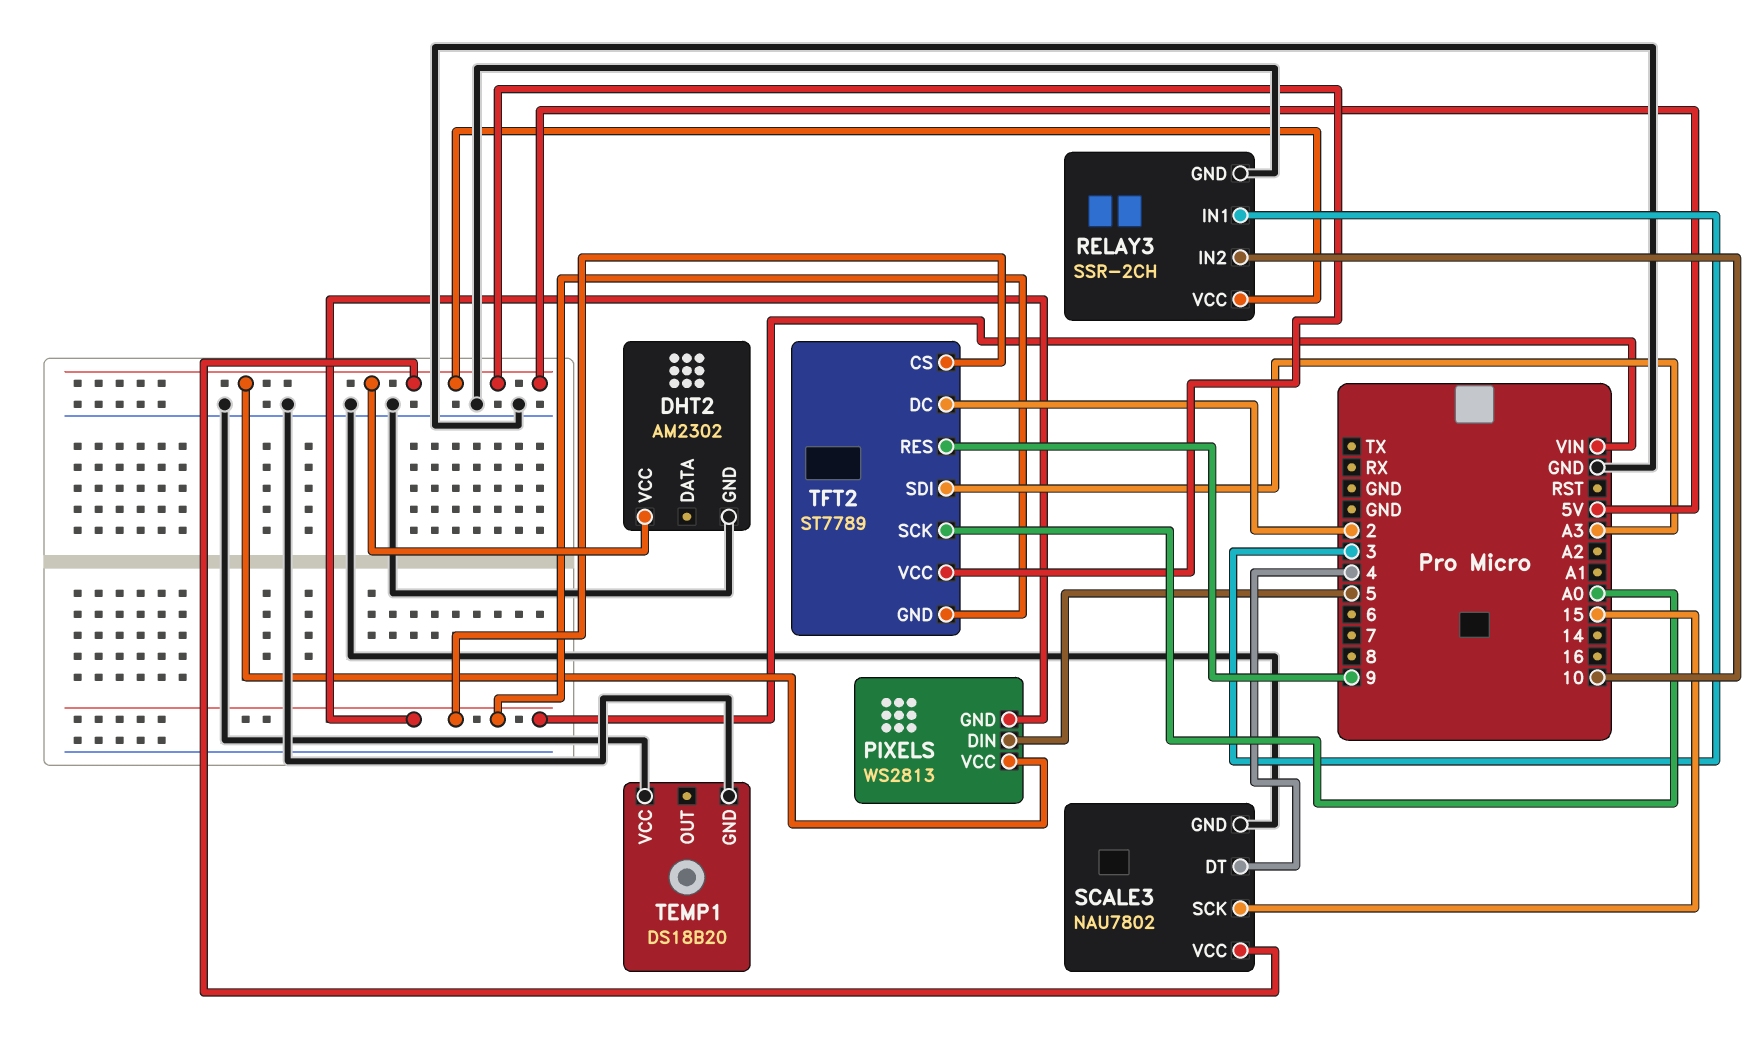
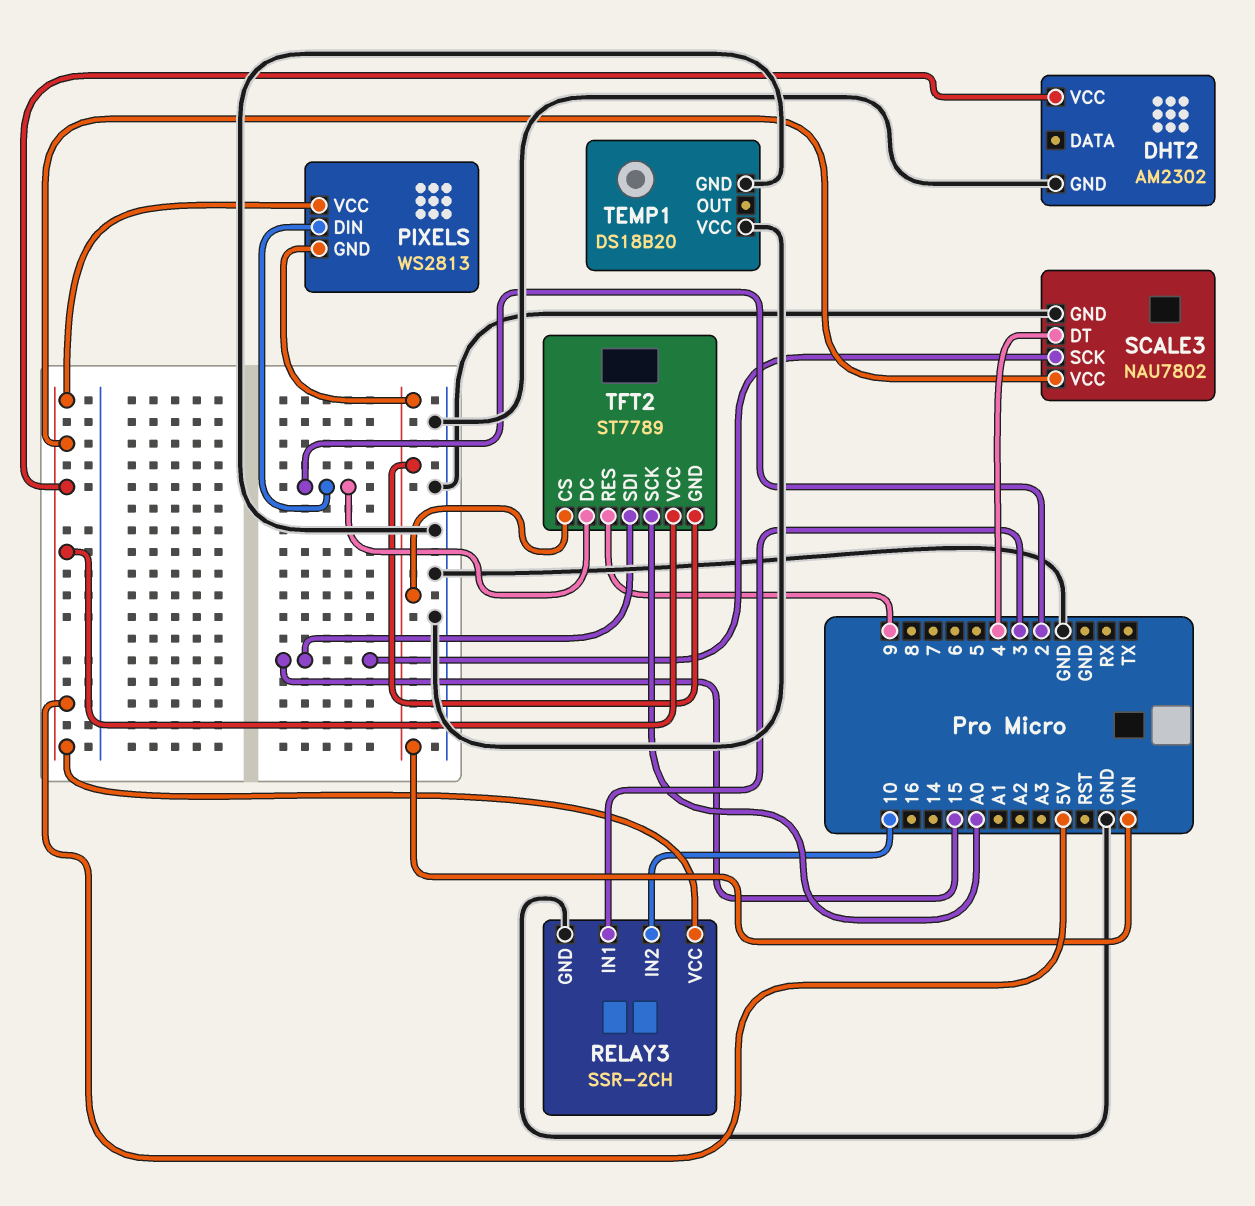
PIXELS pin DIN: 5 -> 2
TFT2 pin SDI: A3 -> 15

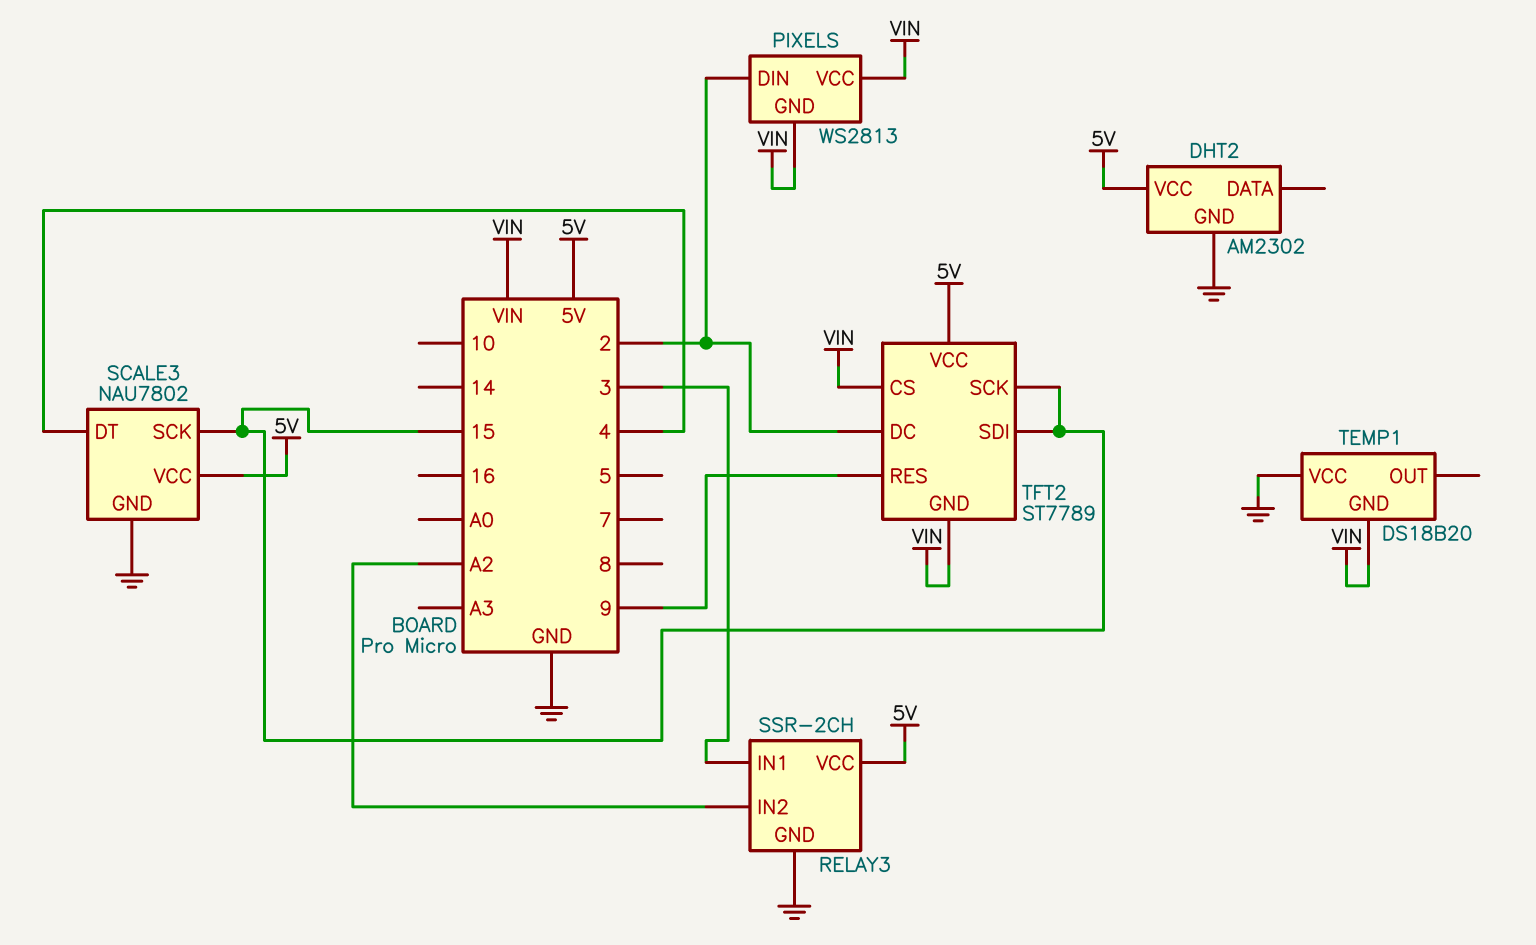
PIXELS pin VCC: 5V -> VIN
RELAY3 pin IN2: 10 -> A2
TEMP1 pin GND: GND -> VIN
TFT2 pin SCK: A0 -> 15

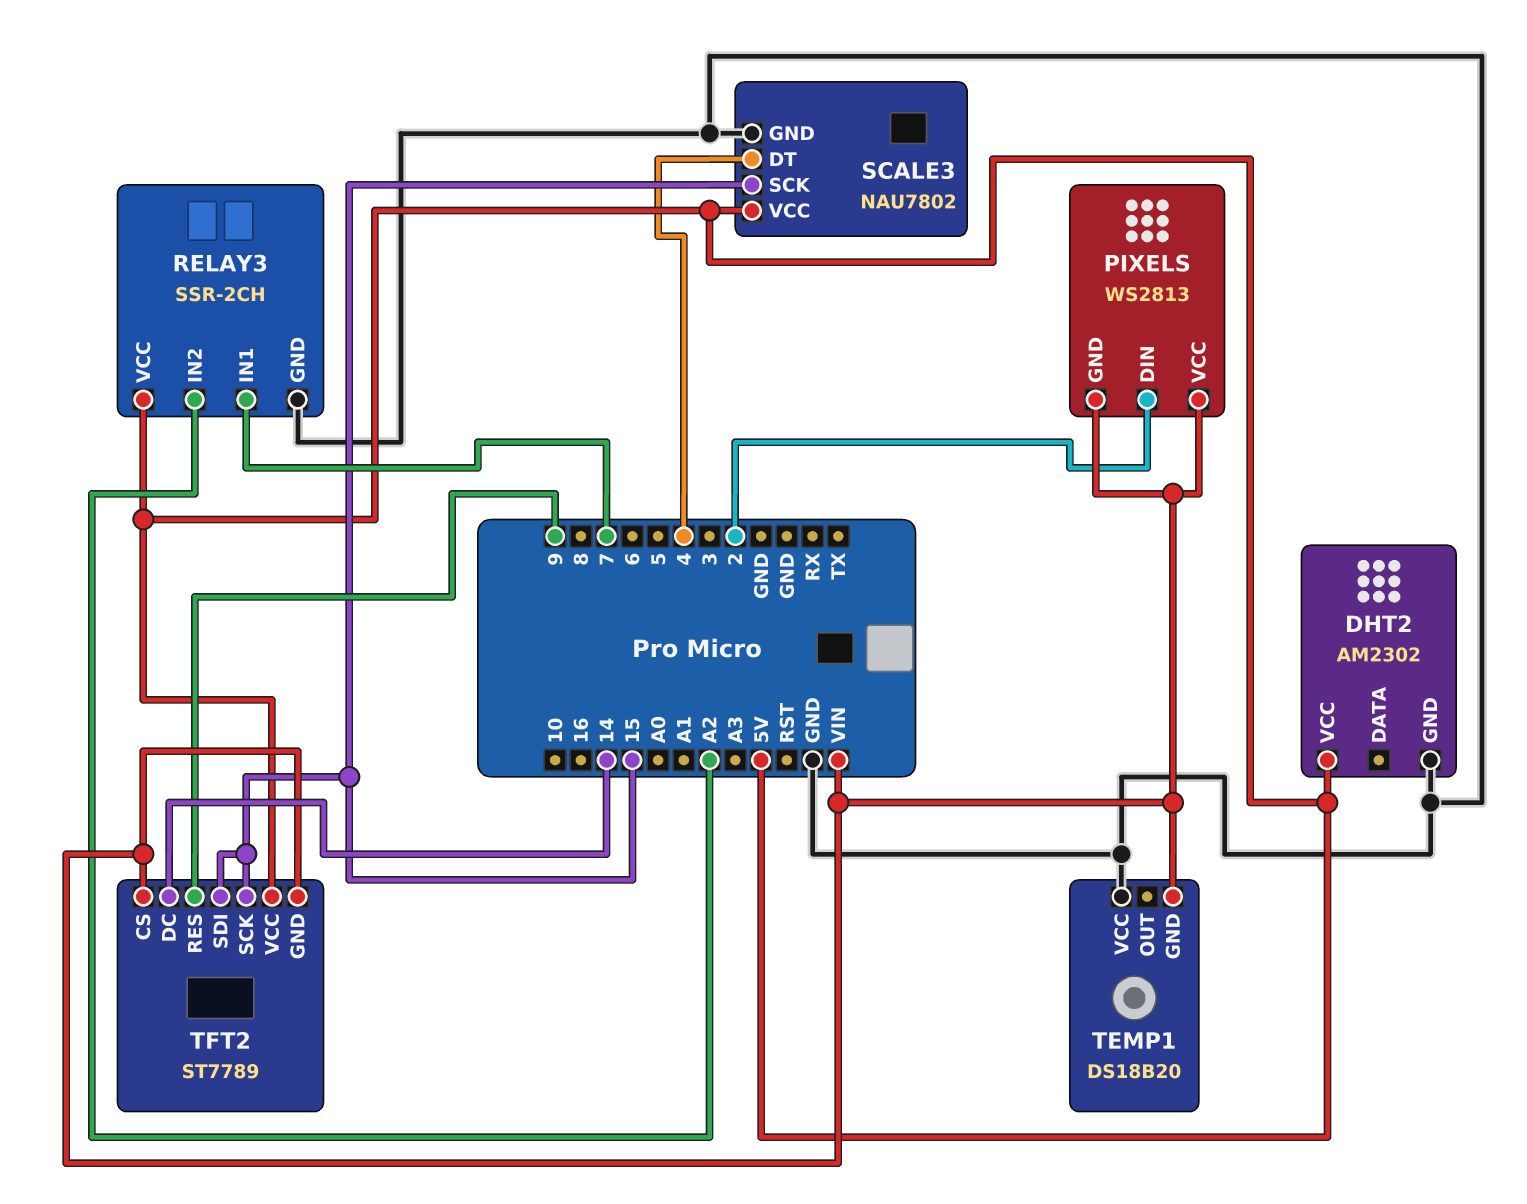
RELAY3 pin IN1: 3 -> 7
TFT2 pin DC: 2 -> 14

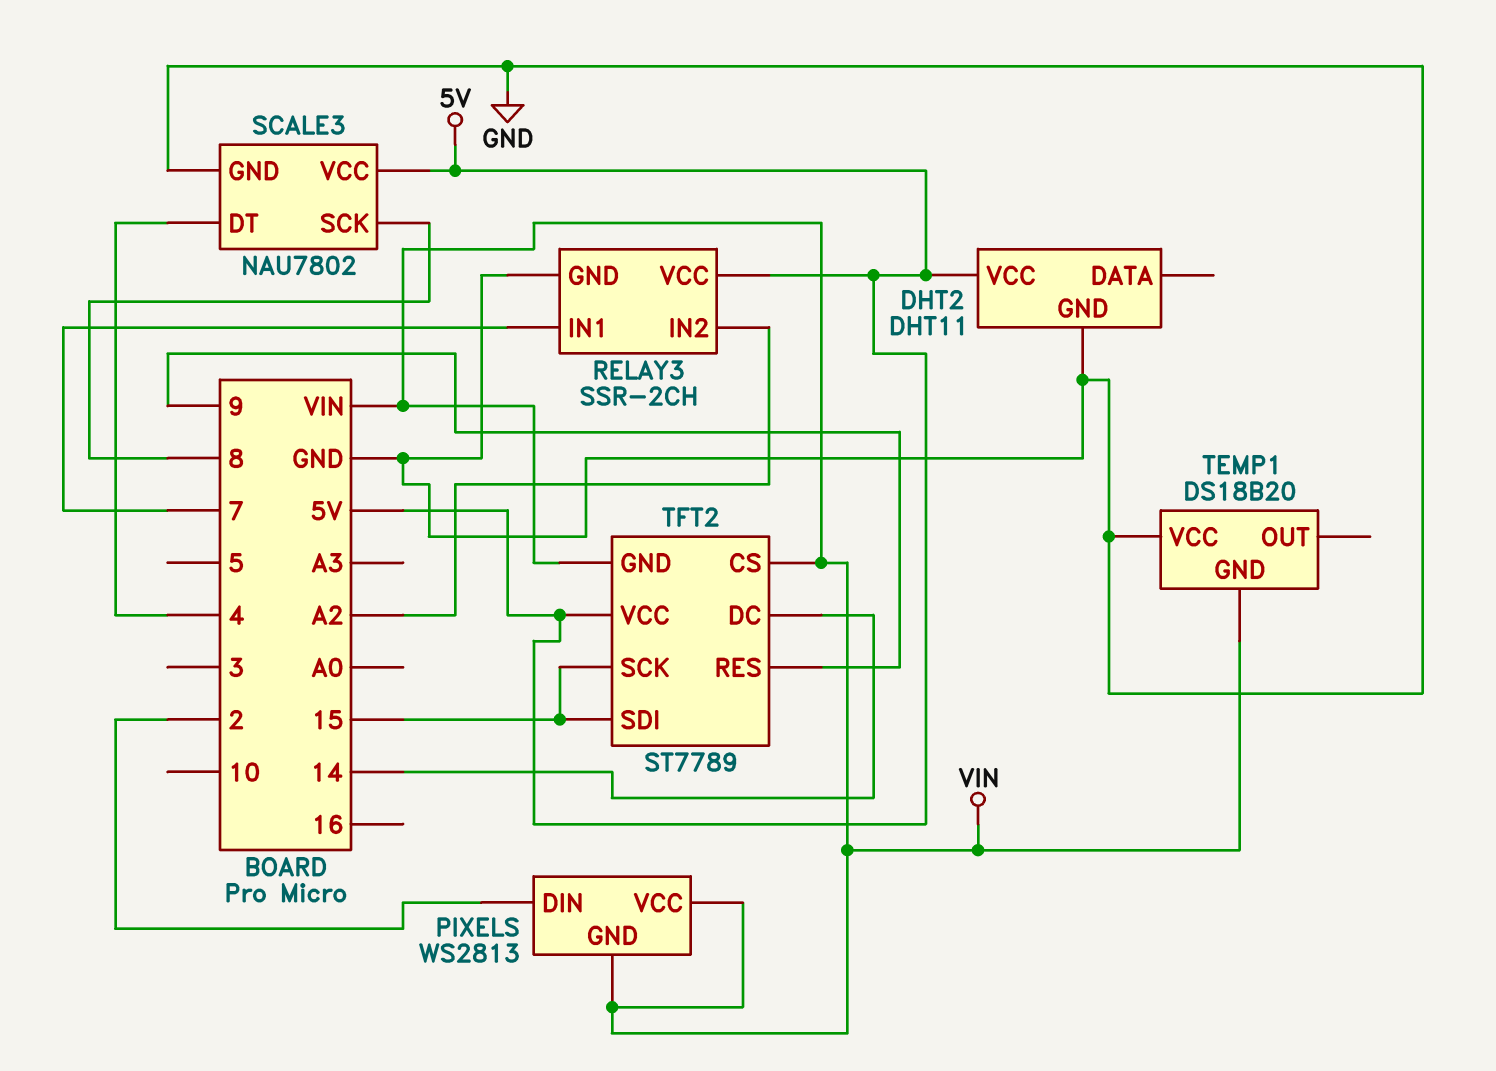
DHT2: AM2302 -> DHT11
SCALE3 pin SCK: 15 -> 8

